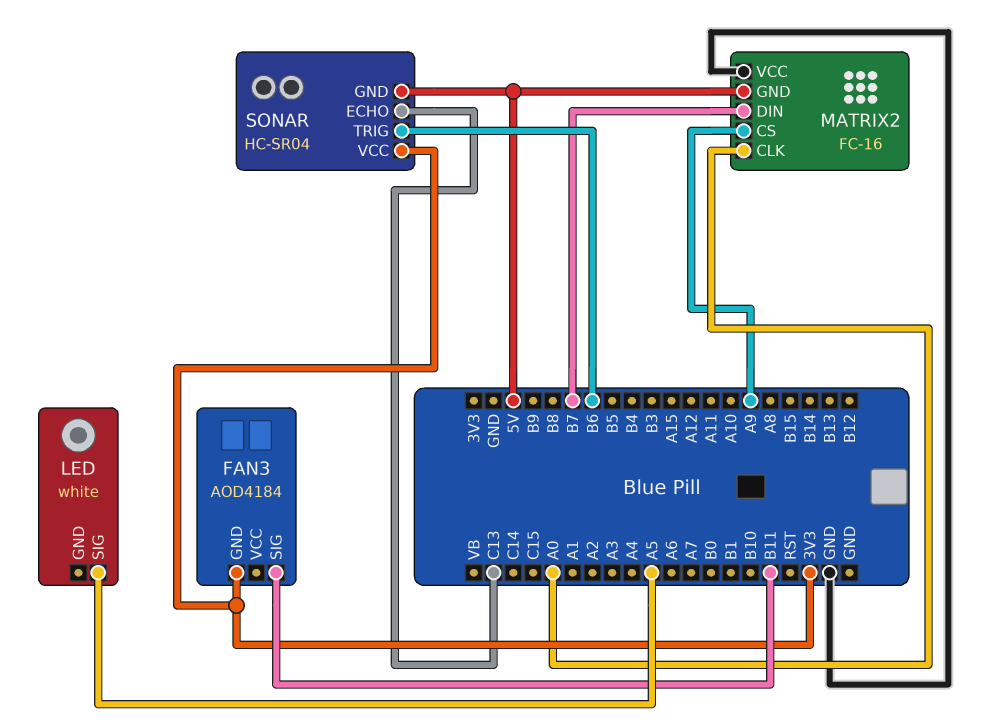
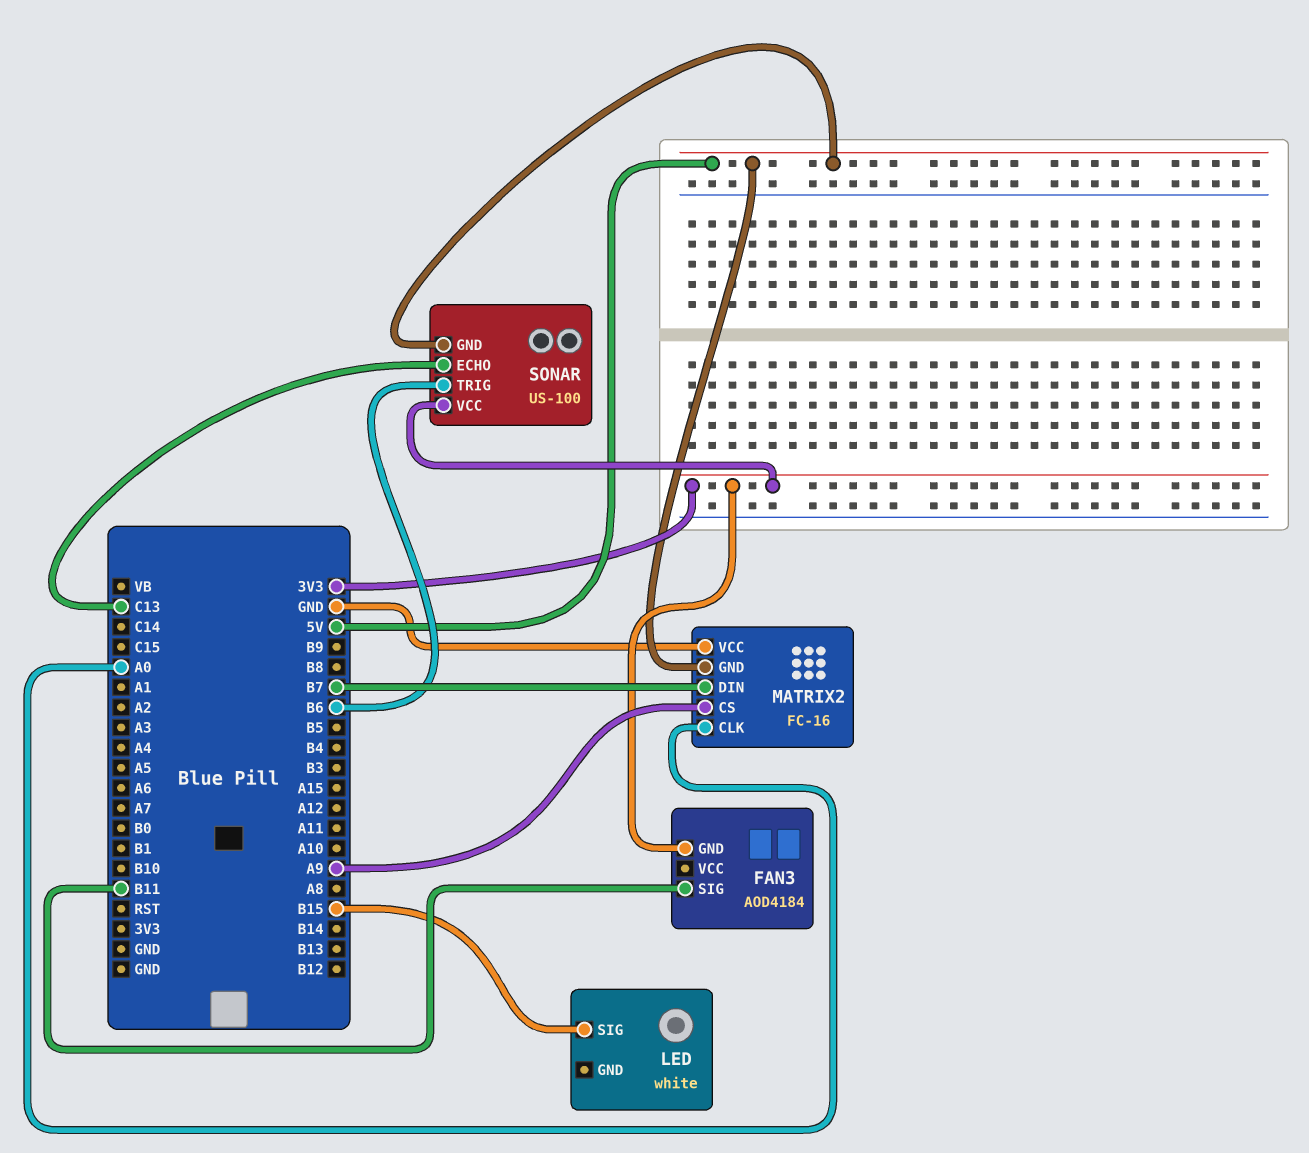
LED pin SIG: A5 -> B15
SONAR: HC-SR04 -> US-100

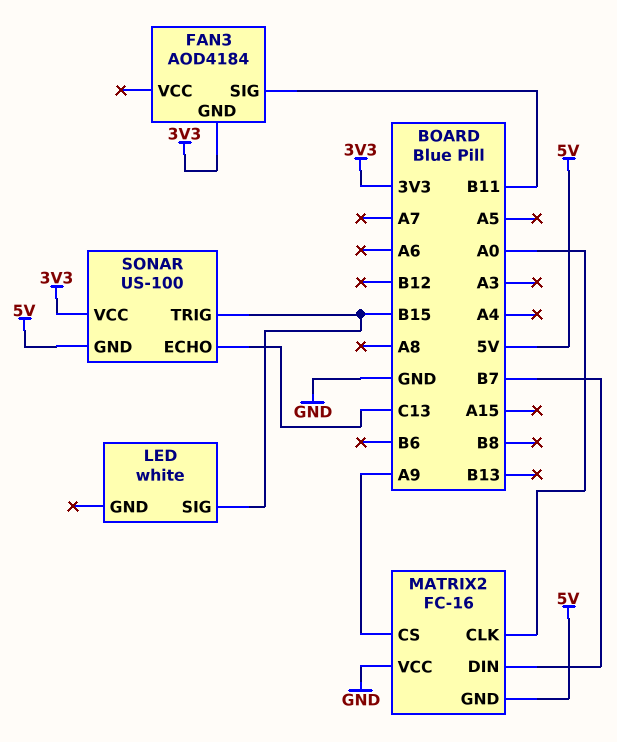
SONAR pin TRIG: B6 -> B15

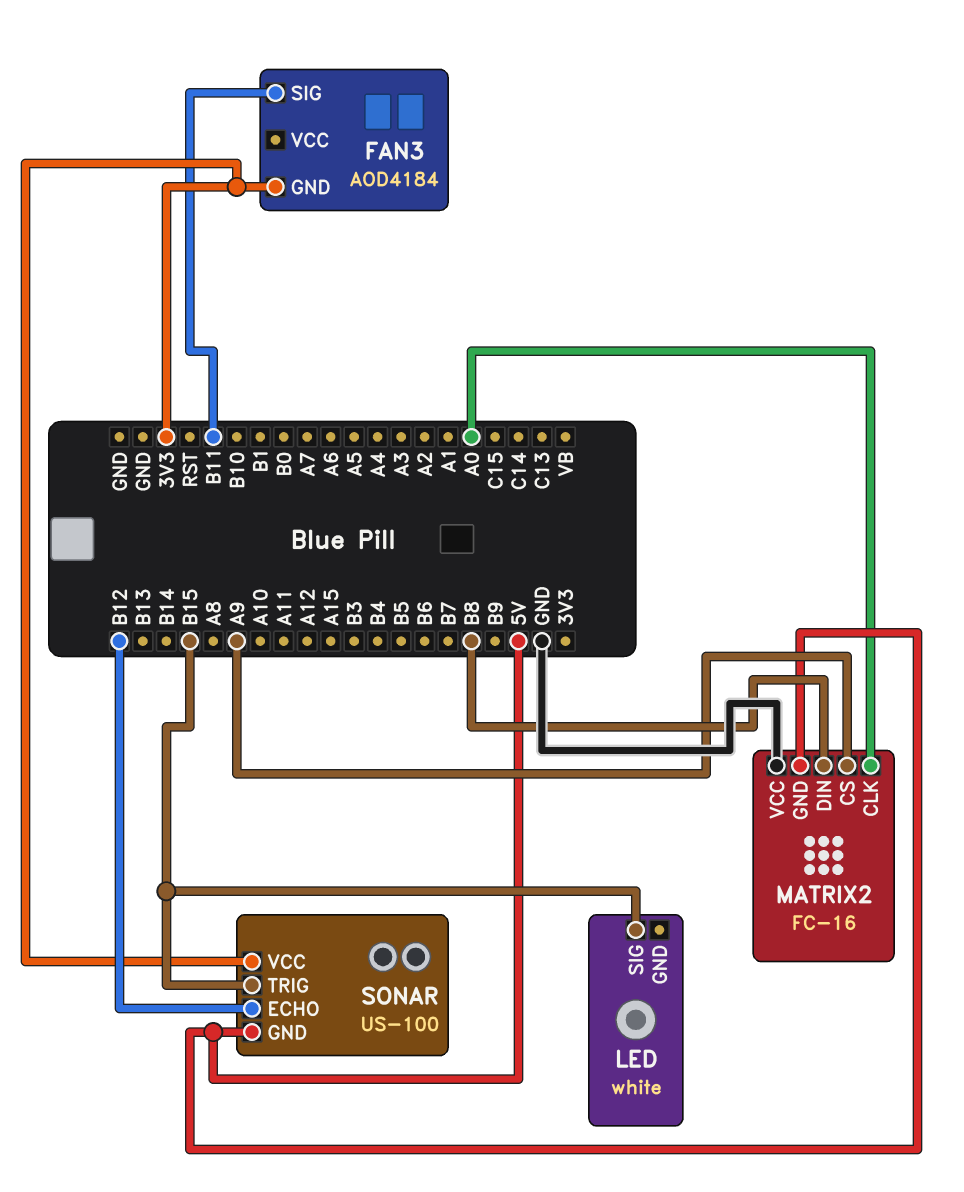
MATRIX2 pin DIN: B7 -> B8
SONAR pin ECHO: C13 -> B12

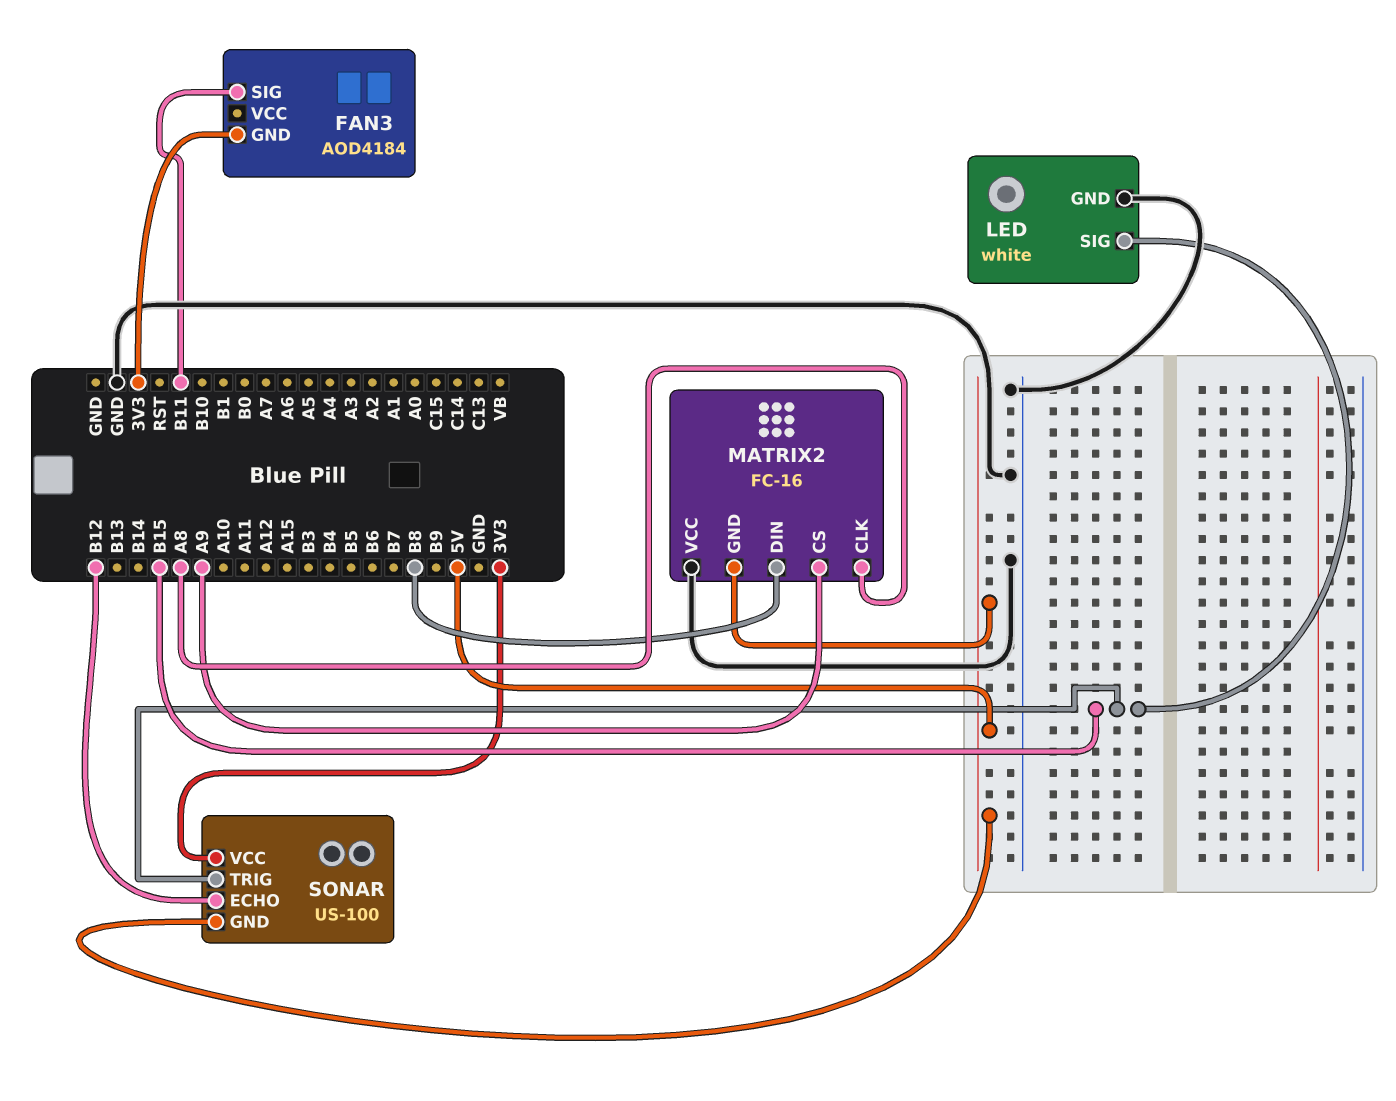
LED pin GND: none -> GND
MATRIX2 pin CLK: A0 -> A8

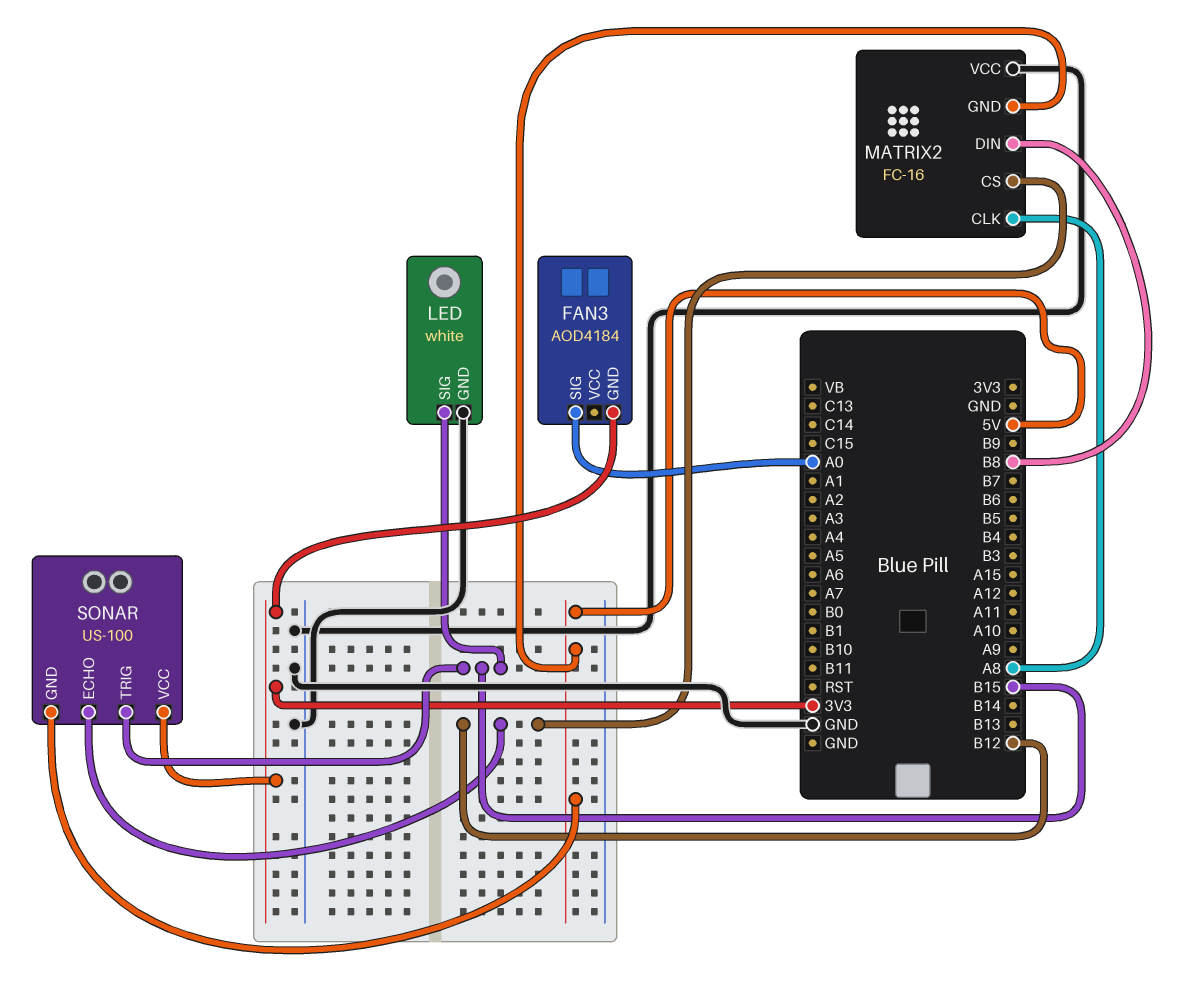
FAN3 pin SIG: B11 -> A0
MATRIX2 pin CS: A9 -> B12

